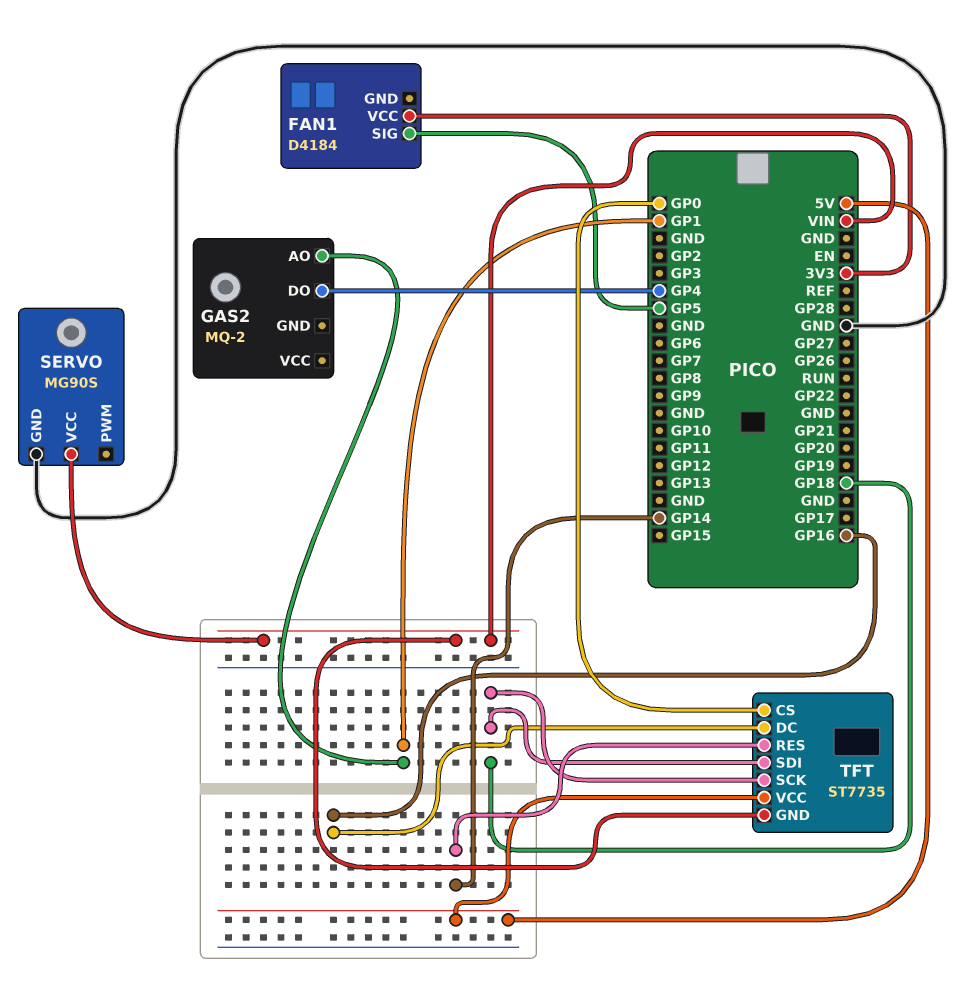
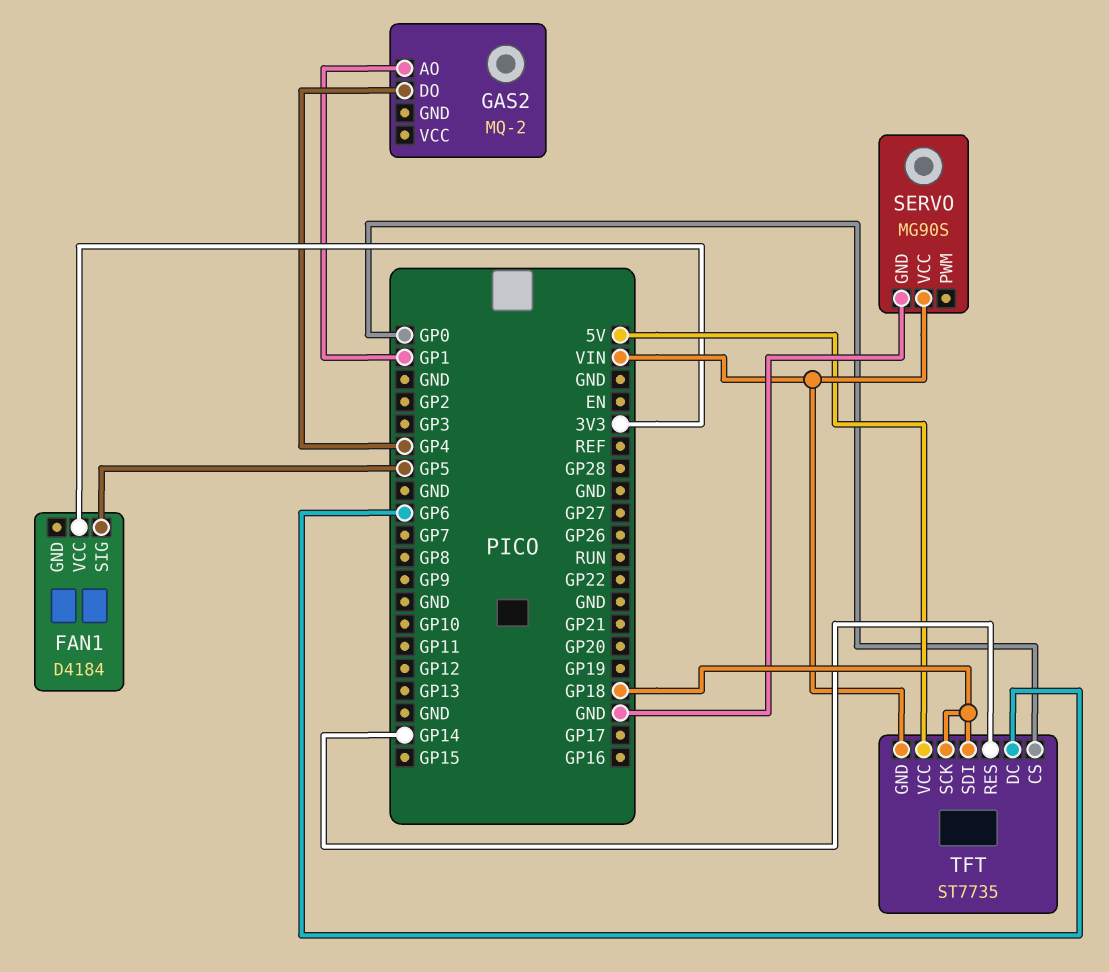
TFT pin DC: GP16 -> GP6

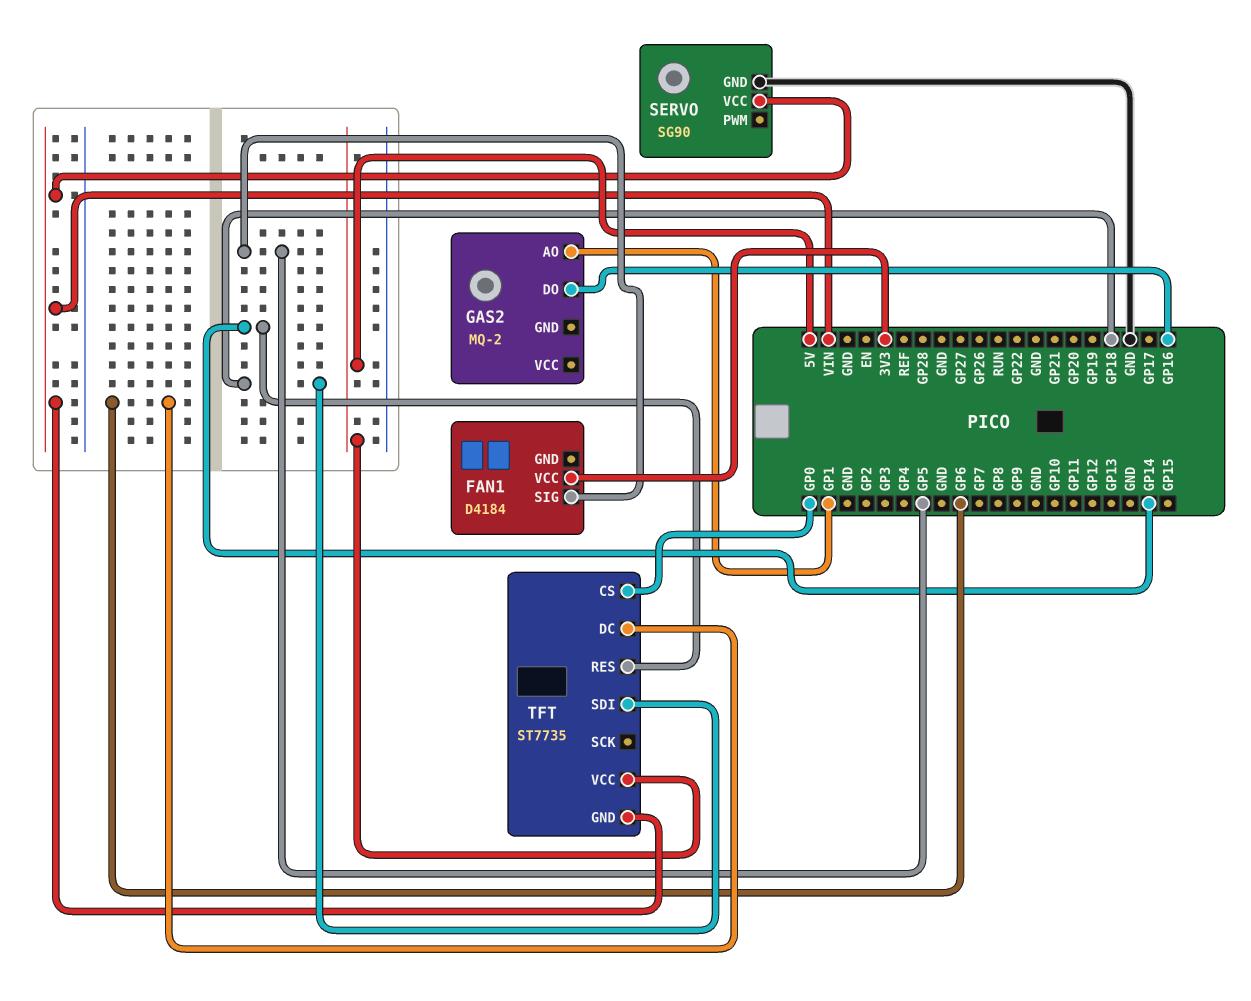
GAS2 pin DO: GP4 -> GP16
SERVO: MG90S -> SG90
TFT pin SCK: GP18 -> none

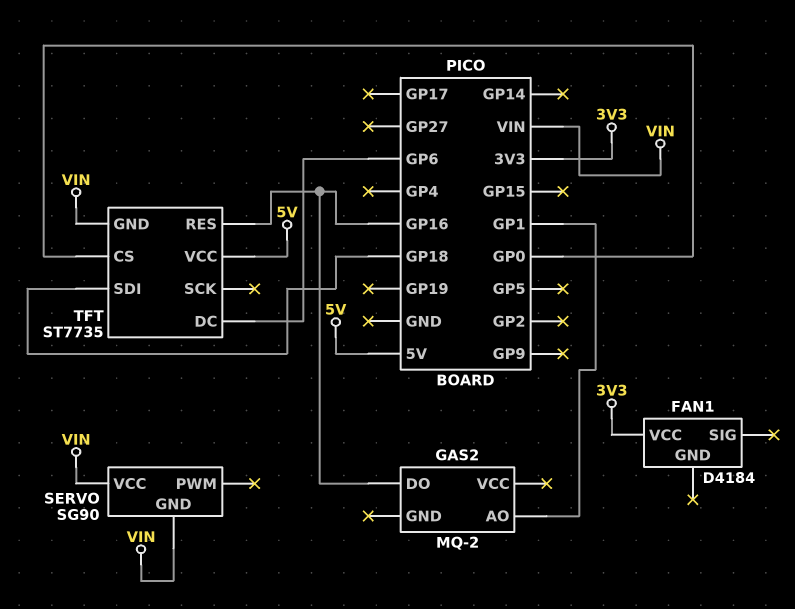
FAN1 pin SIG: GP5 -> none
SERVO pin GND: GND -> VIN
TFT pin RES: GP14 -> GP16

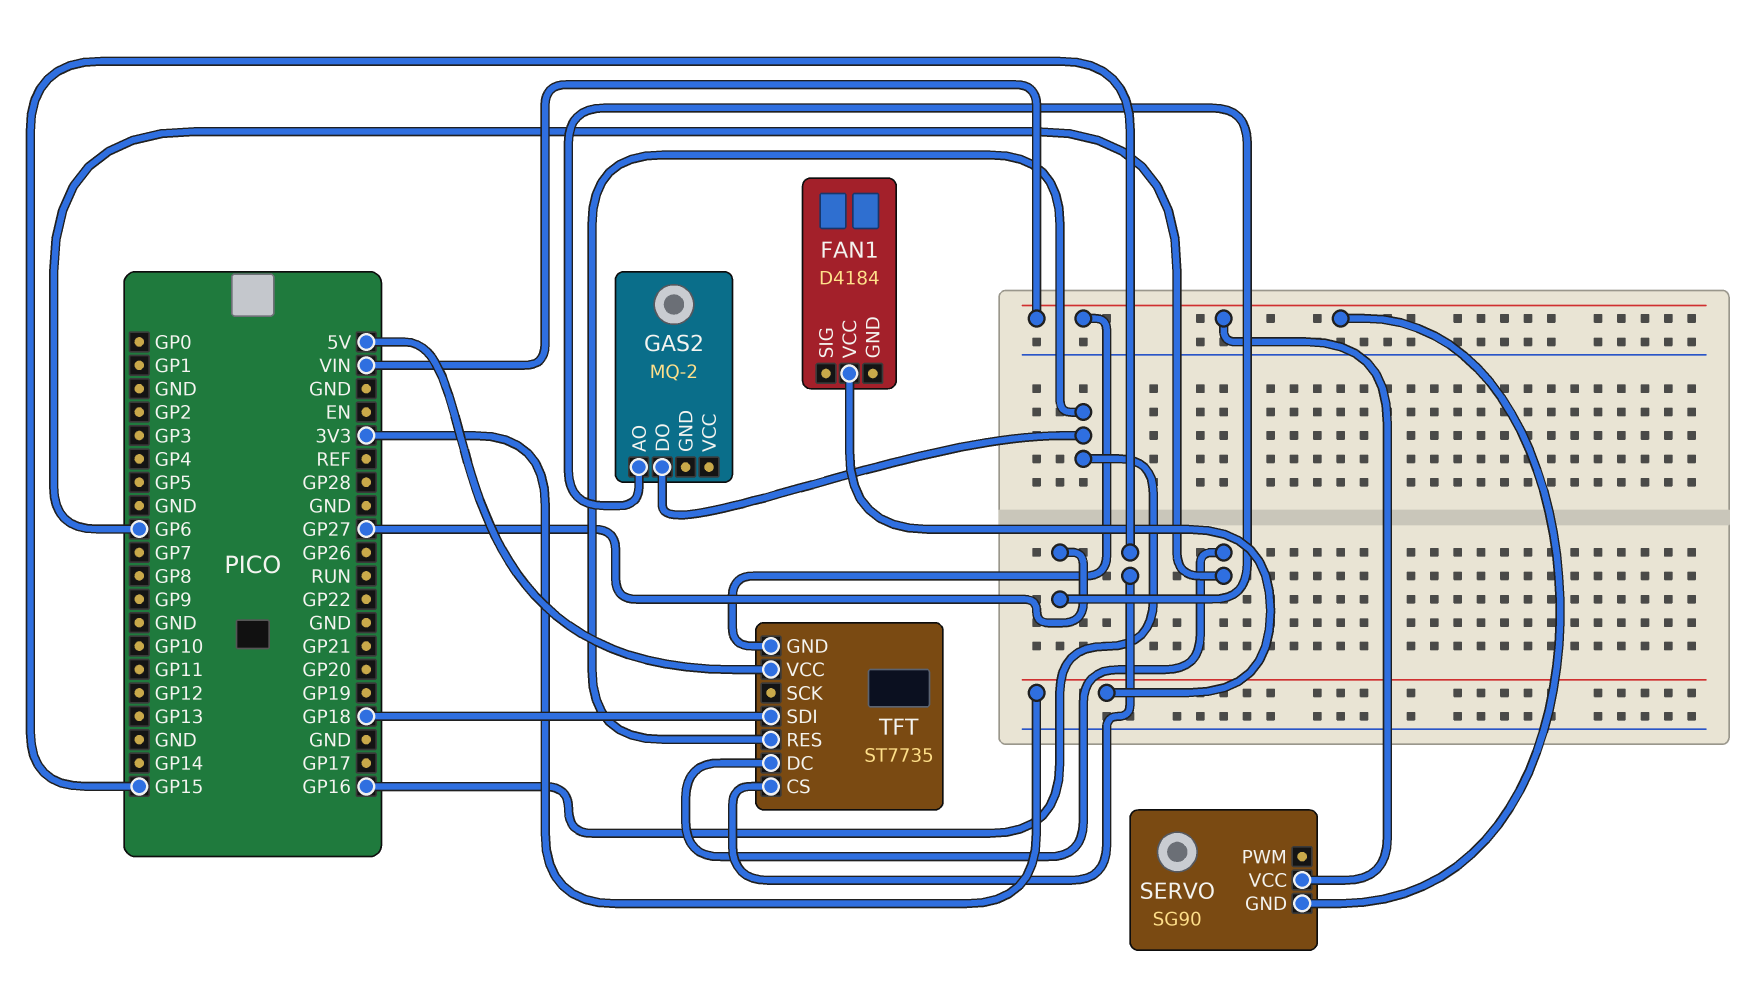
GAS2 pin AO: GP1 -> GP27
TFT pin CS: GP0 -> GP15

